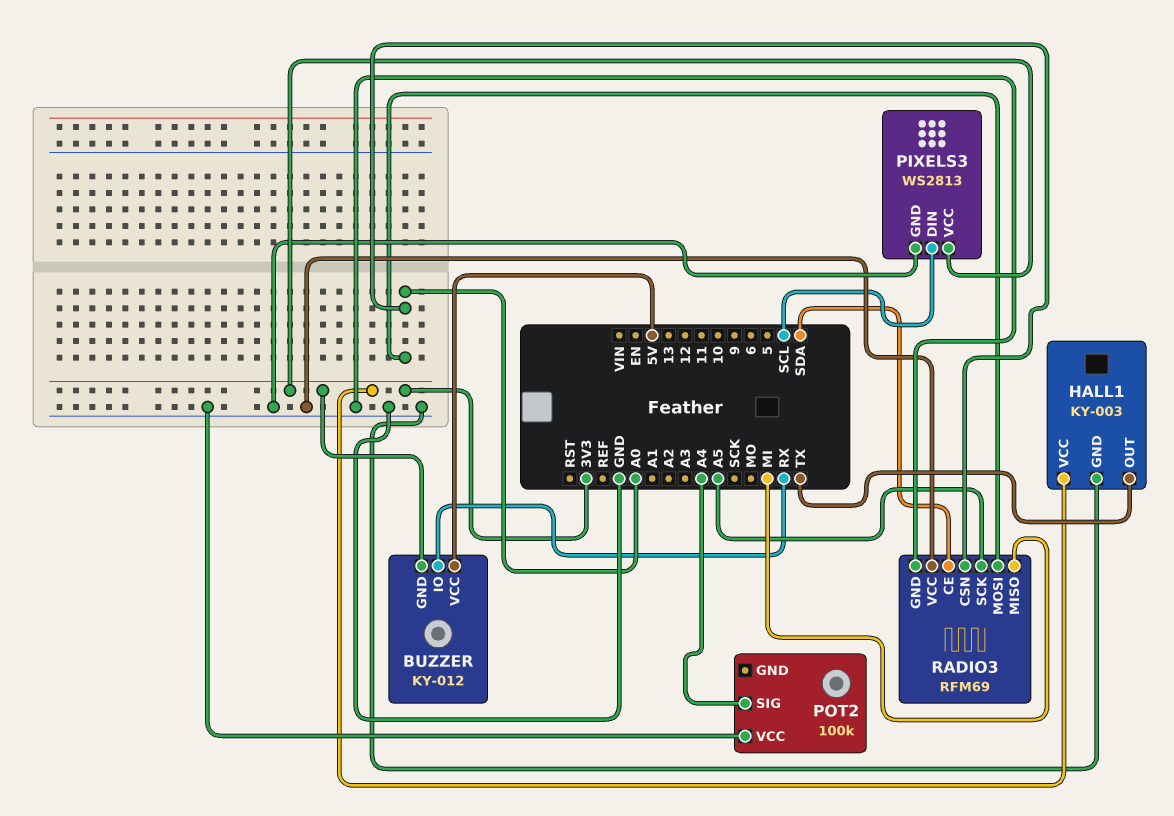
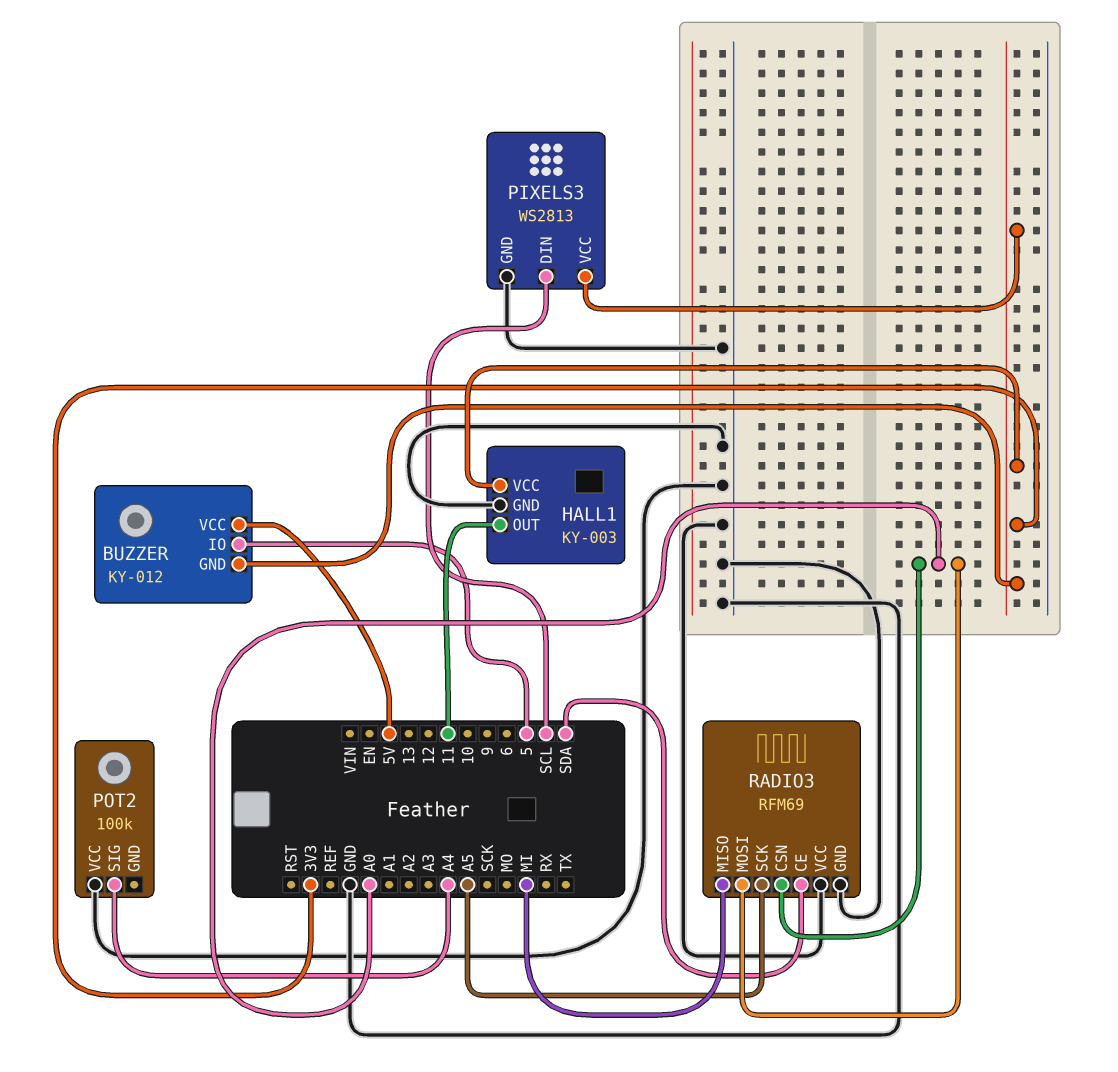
BUZZER pin IO: RX -> 5
HALL1 pin OUT: TX -> 11

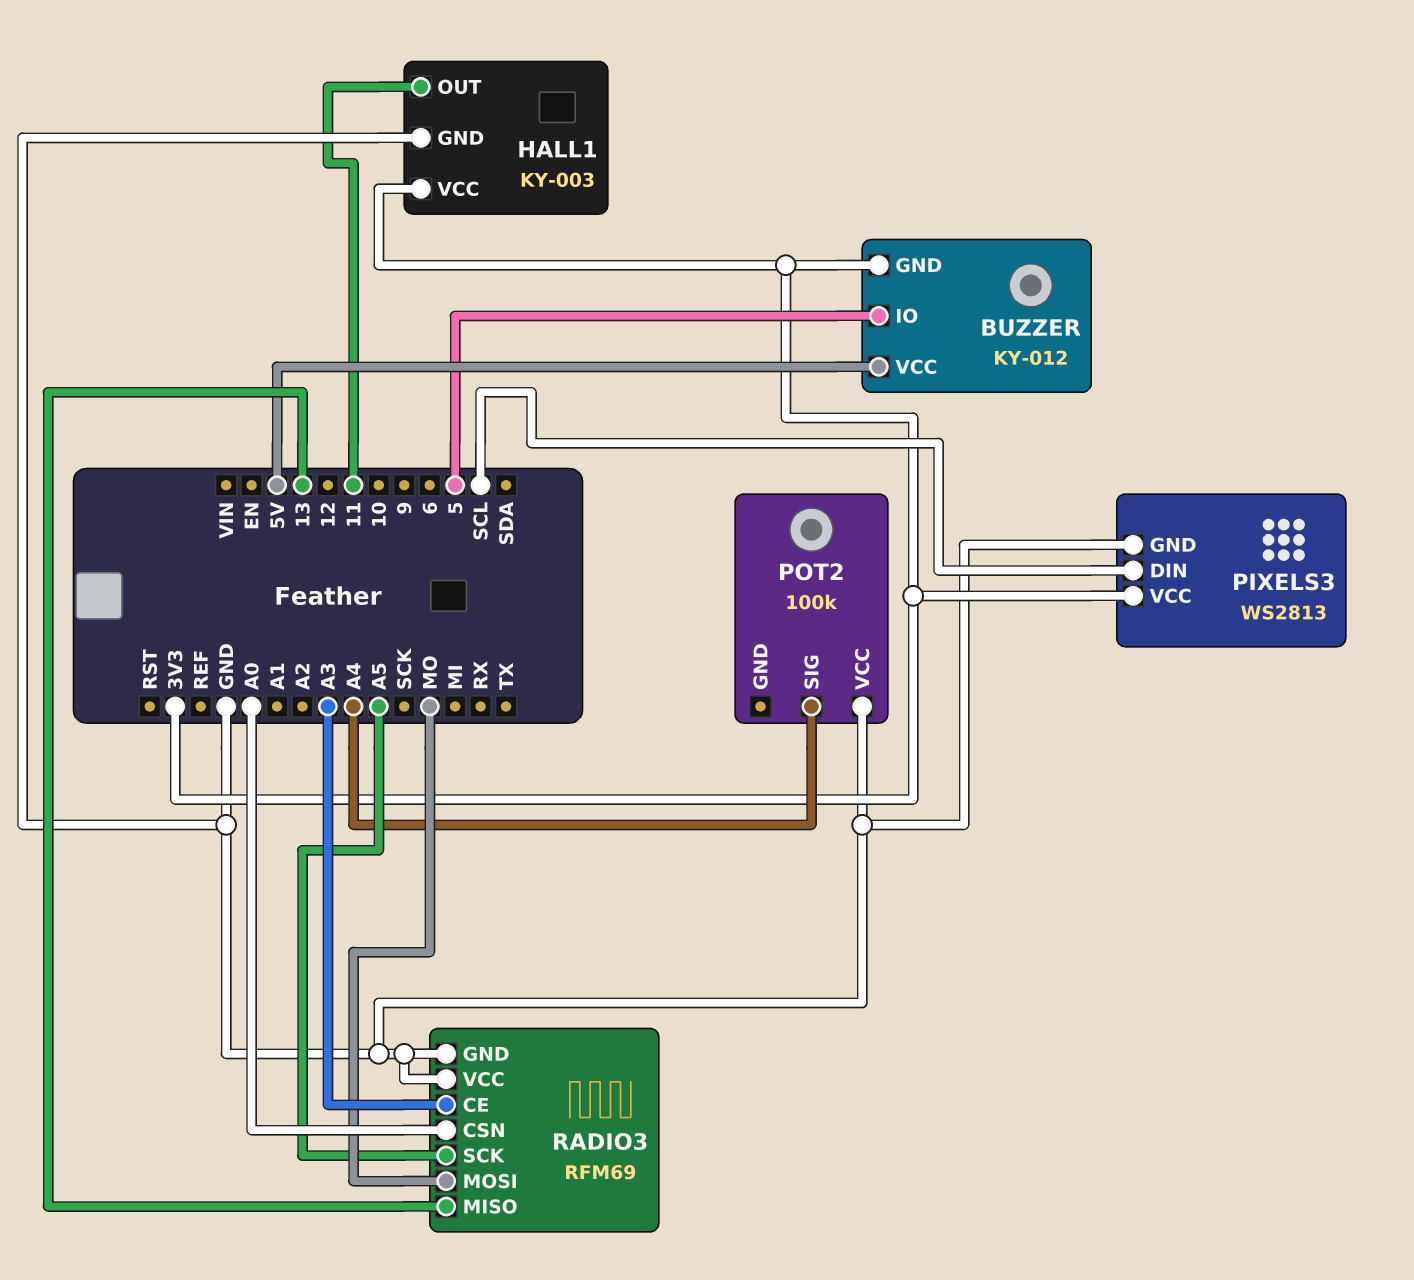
RADIO3 pin CE: SDA -> A3
RADIO3 pin MISO: MI -> 13
RADIO3 pin MOSI: A0 -> MO

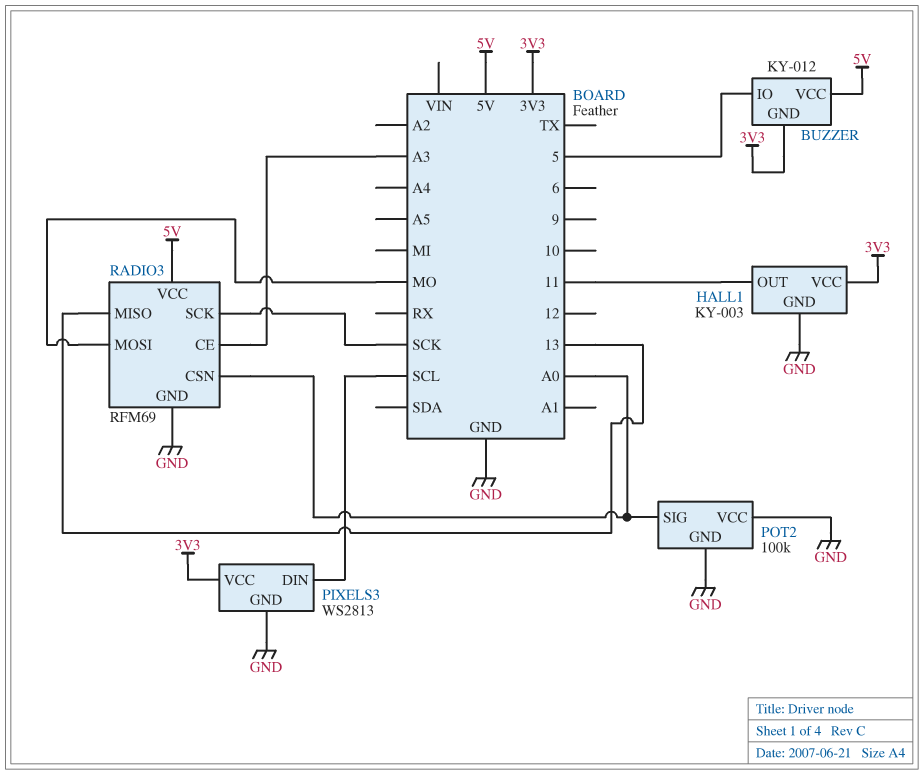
POT2 pin GND: none -> GND
POT2 pin SIG: A4 -> A0
RADIO3 pin SCK: A5 -> SCK
RADIO3 pin VCC: GND -> 5V

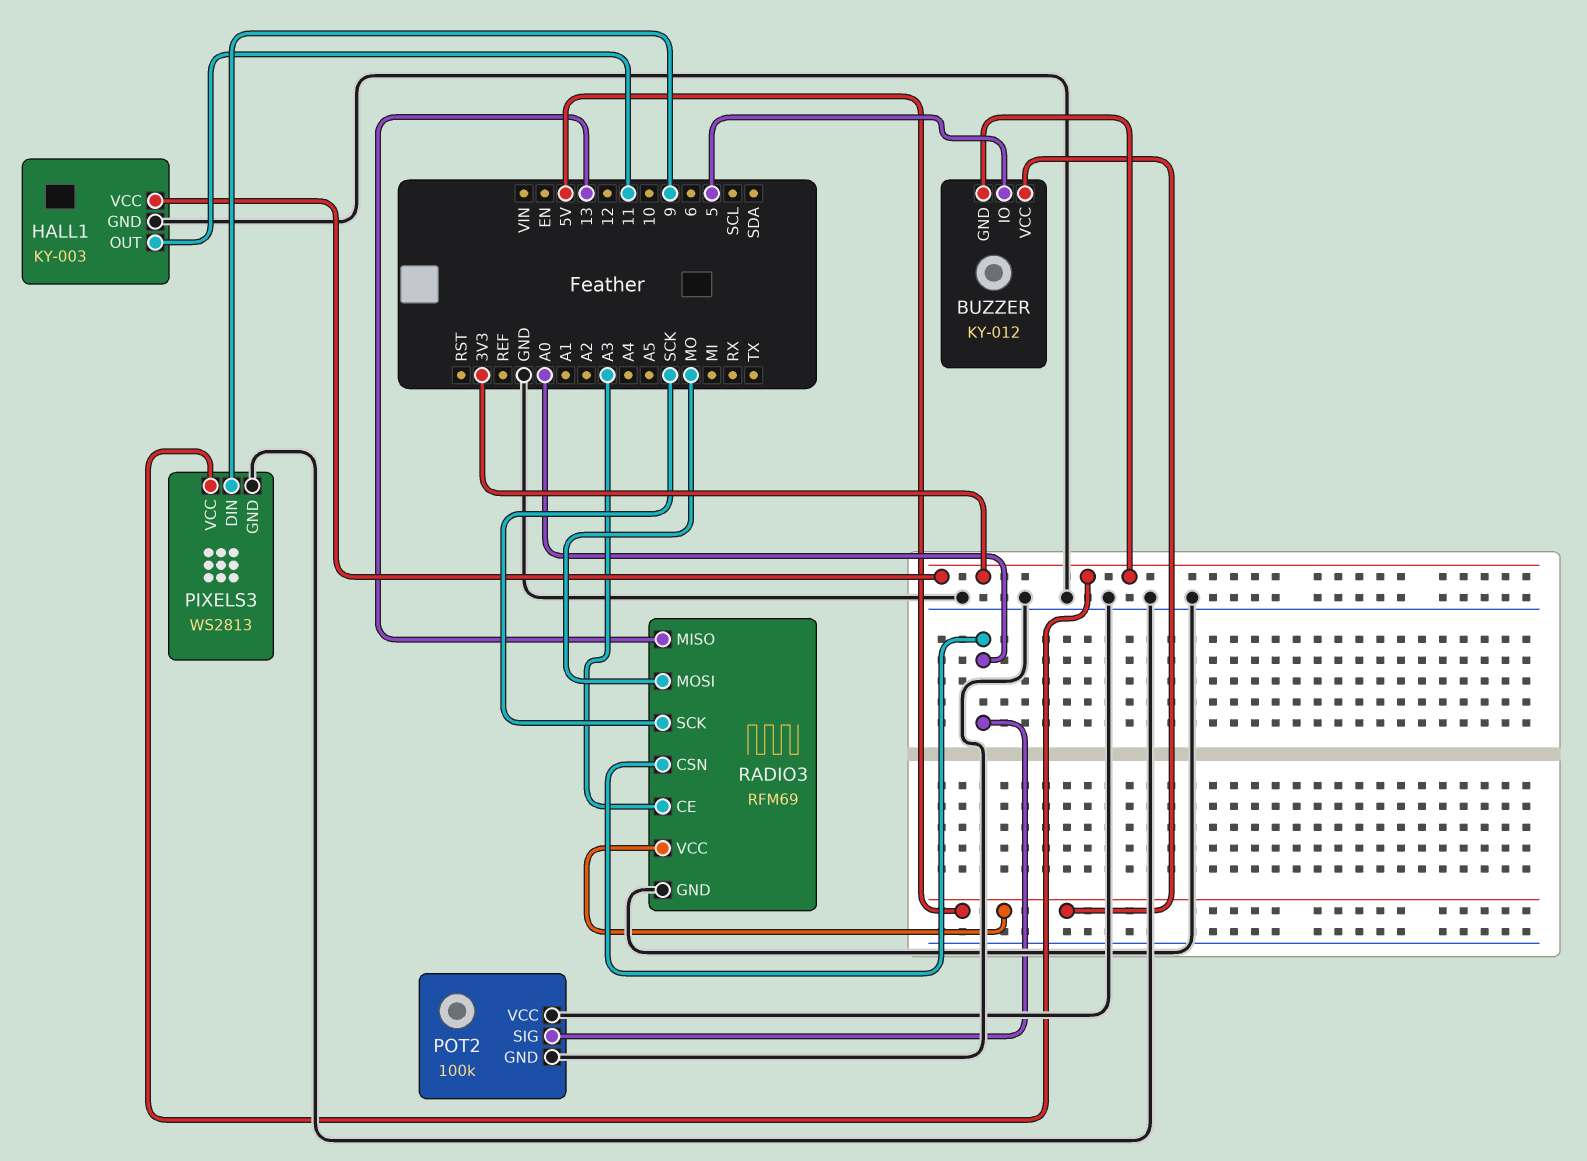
PIXELS3 pin DIN: SCL -> 9

